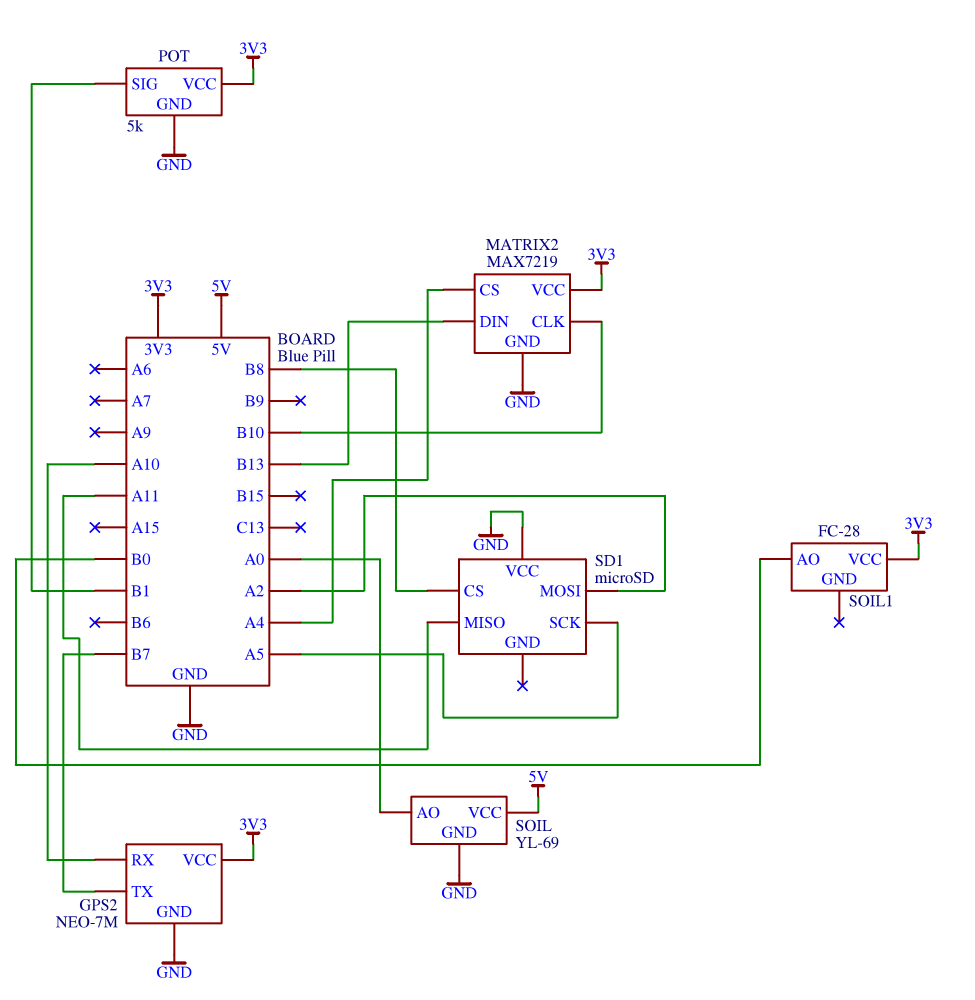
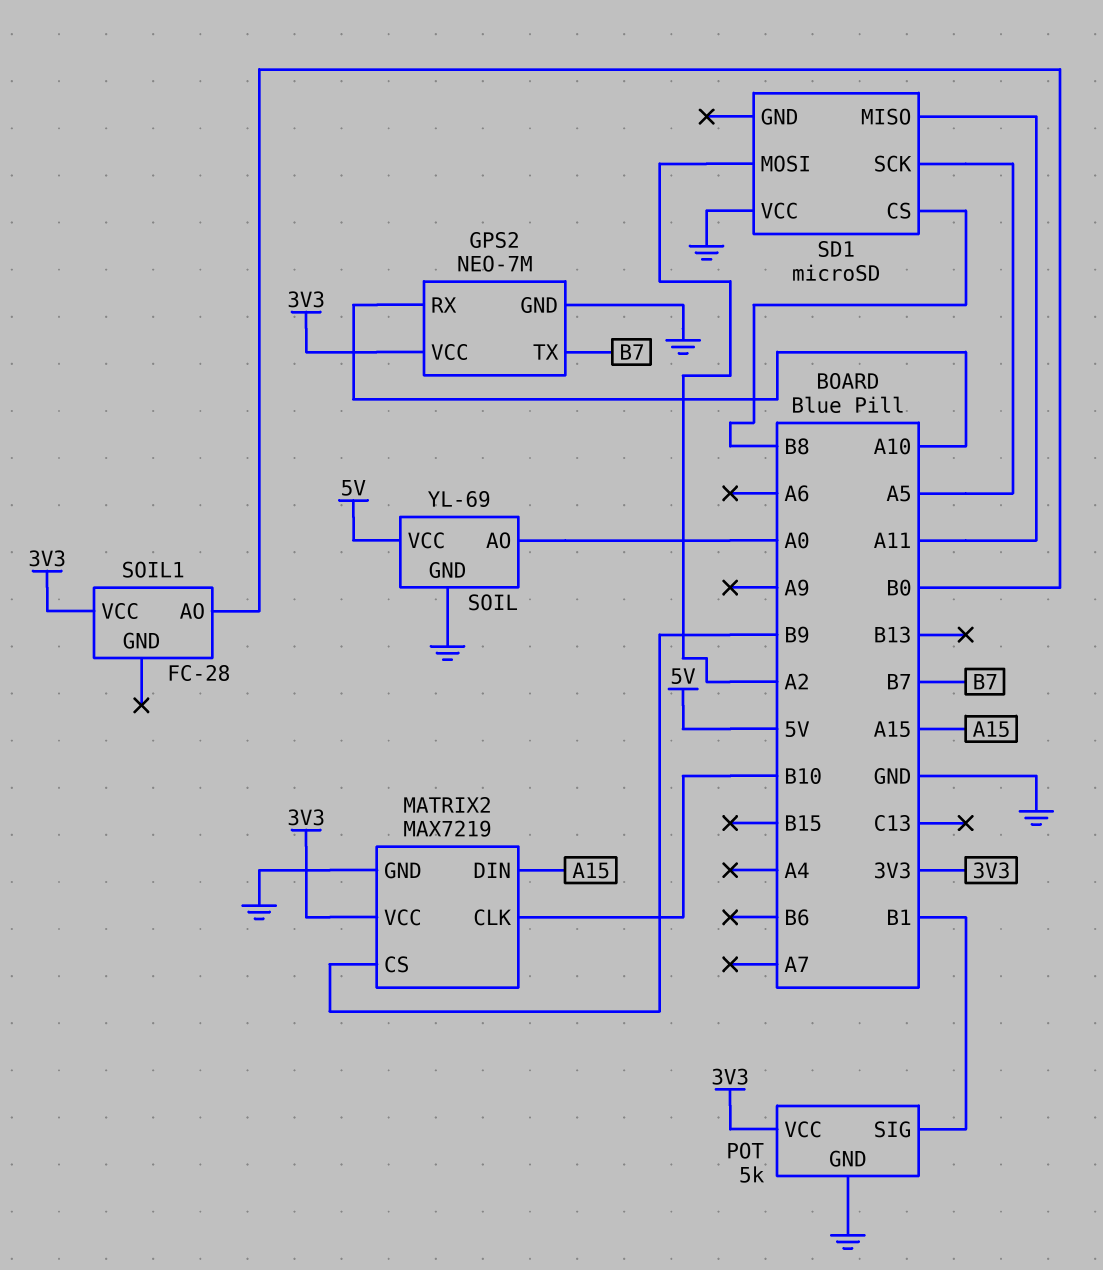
MATRIX2 pin CS: A4 -> B9
MATRIX2 pin DIN: B13 -> A15

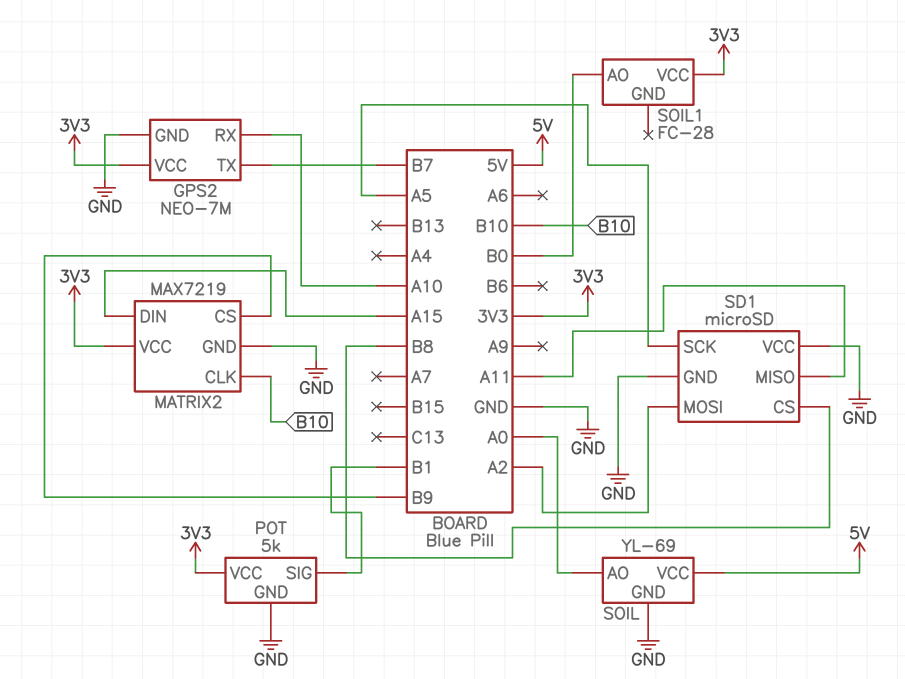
SD1 pin GND: none -> GND

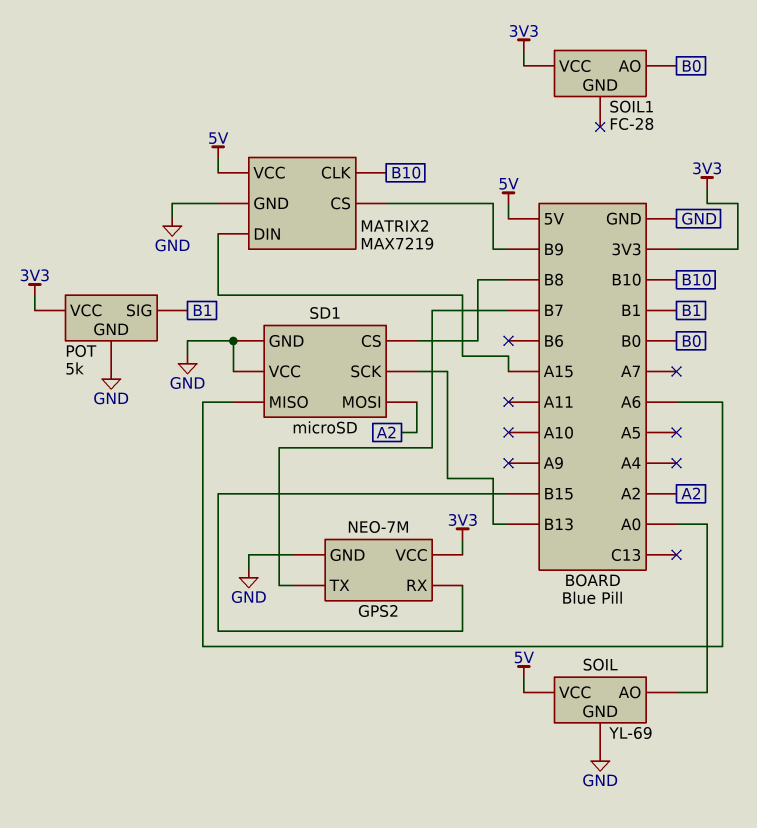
GPS2 pin RX: A10 -> B15
MATRIX2 pin VCC: 3V3 -> 5V
SD1 pin MISO: A11 -> A6
SD1 pin SCK: A5 -> B13

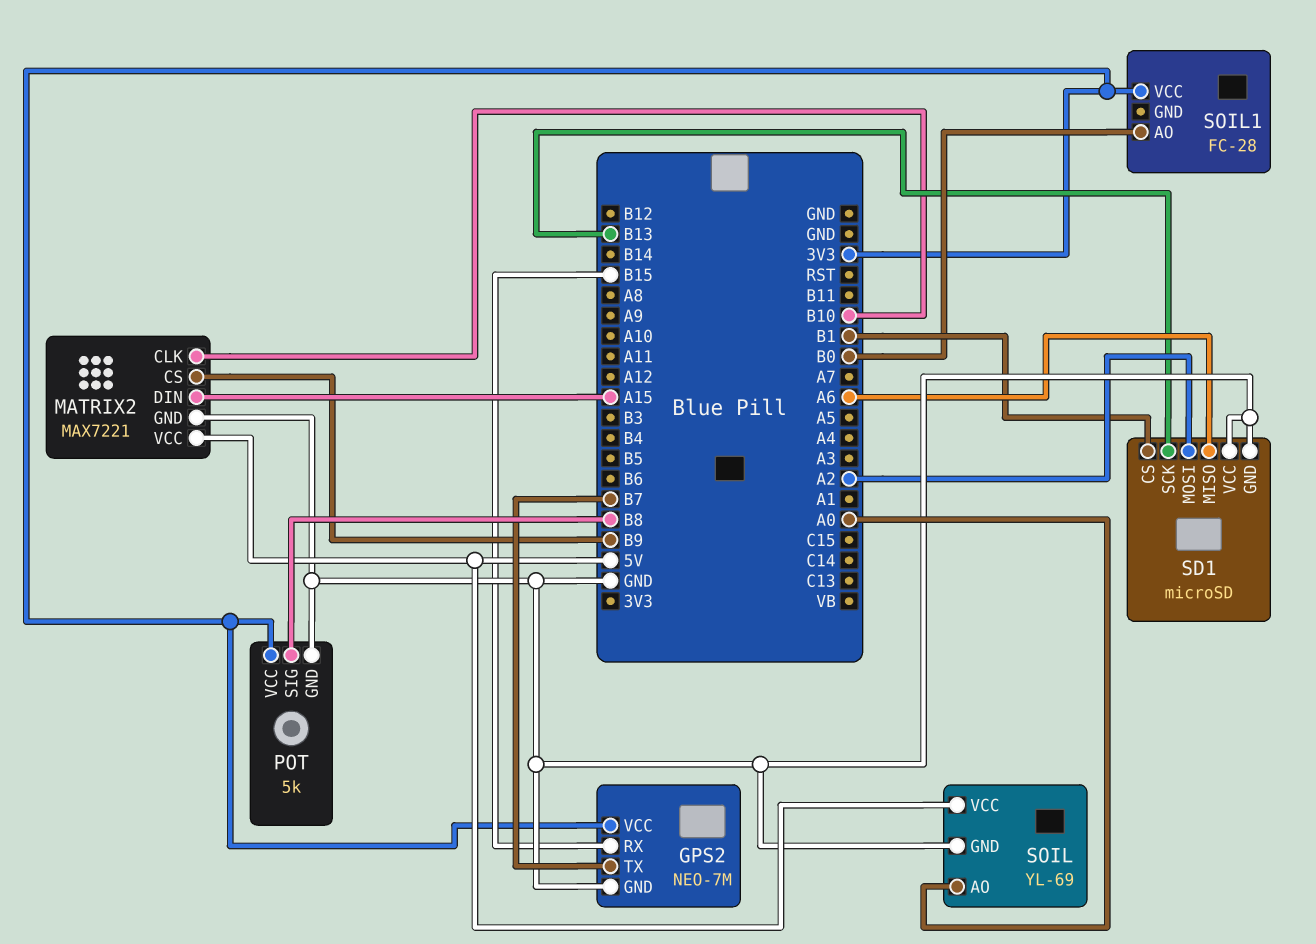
MATRIX2: MAX7219 -> MAX7221
POT pin SIG: B1 -> B8
SD1 pin CS: B8 -> B1

